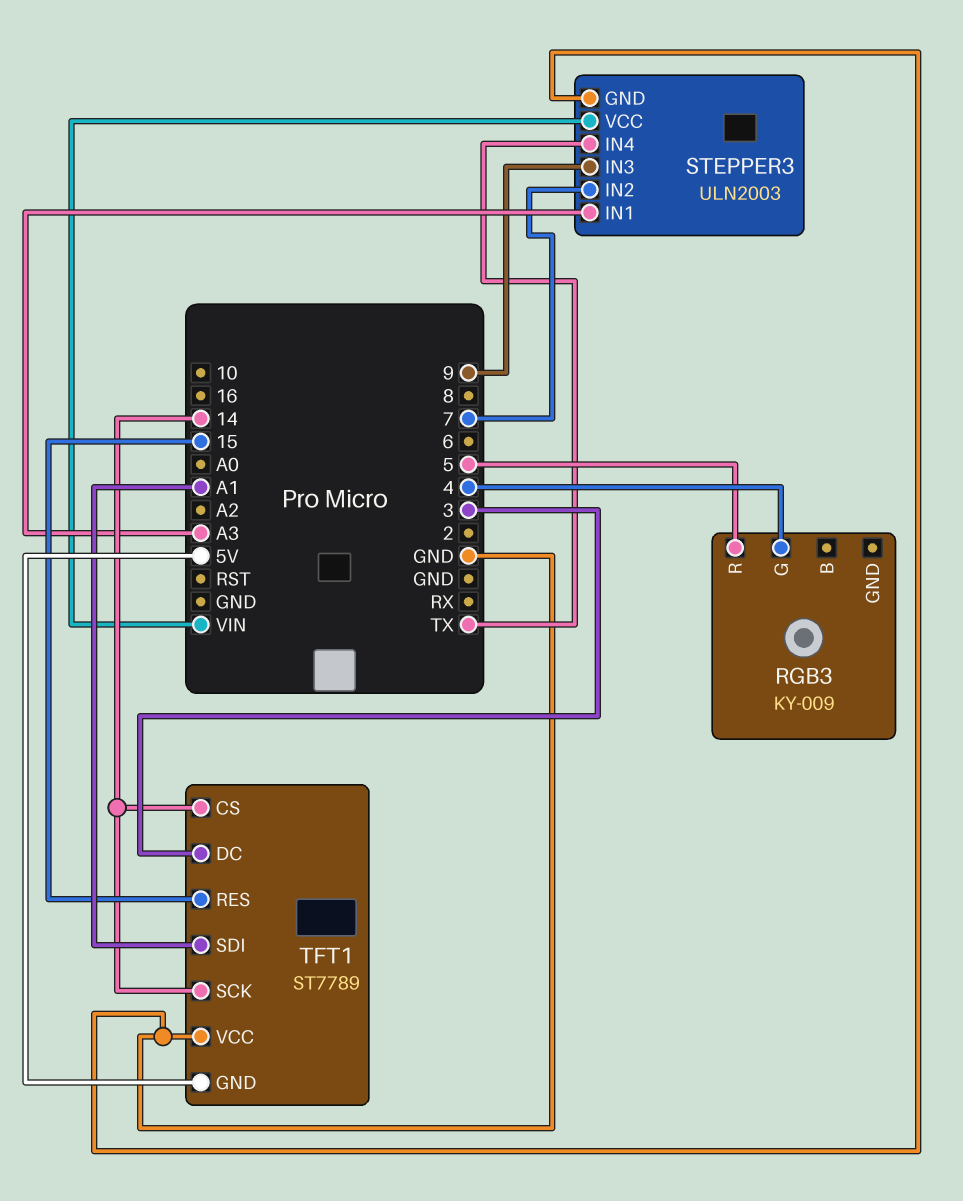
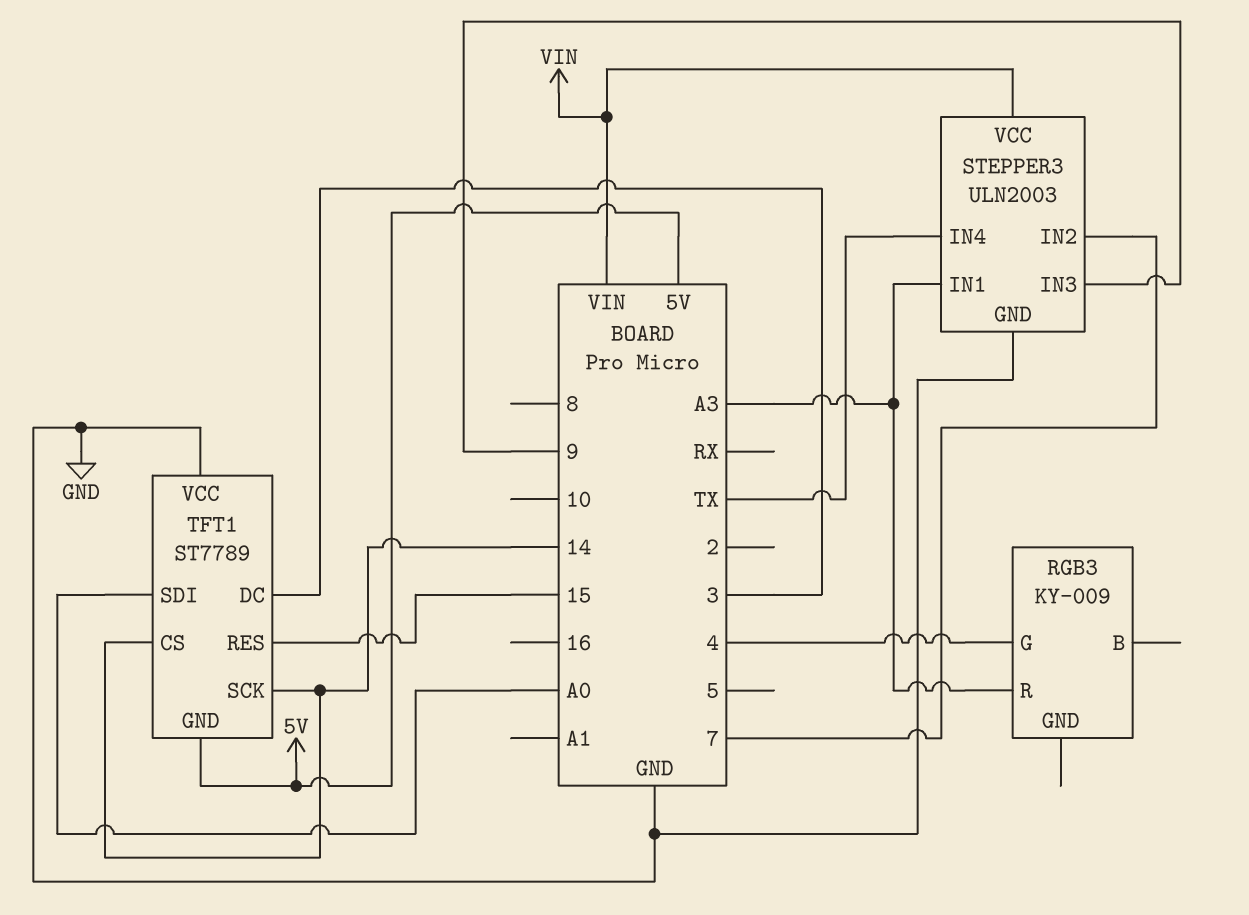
RGB3 pin R: 5 -> A3
TFT1 pin SDI: A1 -> A0

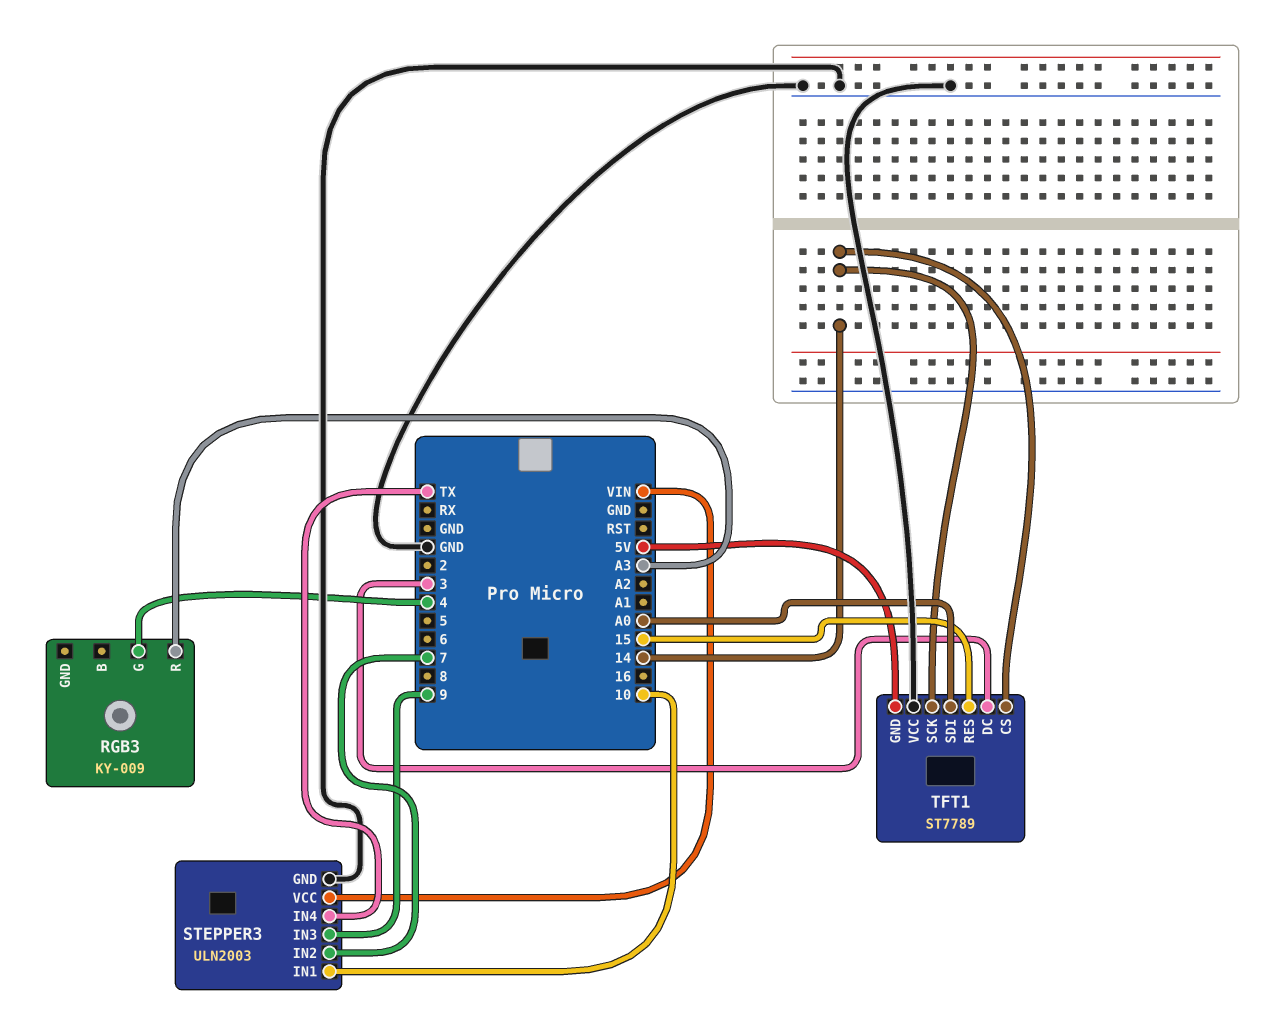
STEPPER3 pin IN1: A3 -> 10

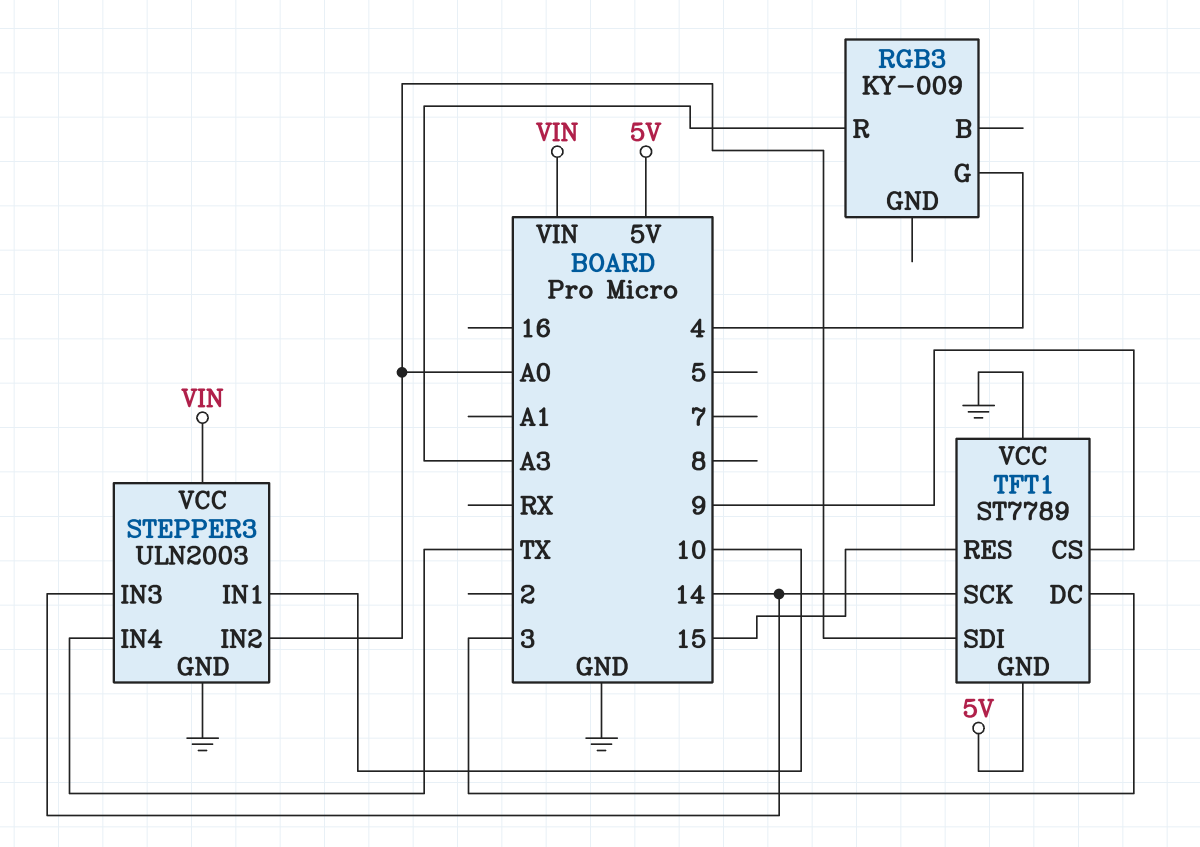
STEPPER3 pin IN2: 7 -> A0
STEPPER3 pin IN3: 9 -> 14
TFT1 pin CS: 14 -> 9

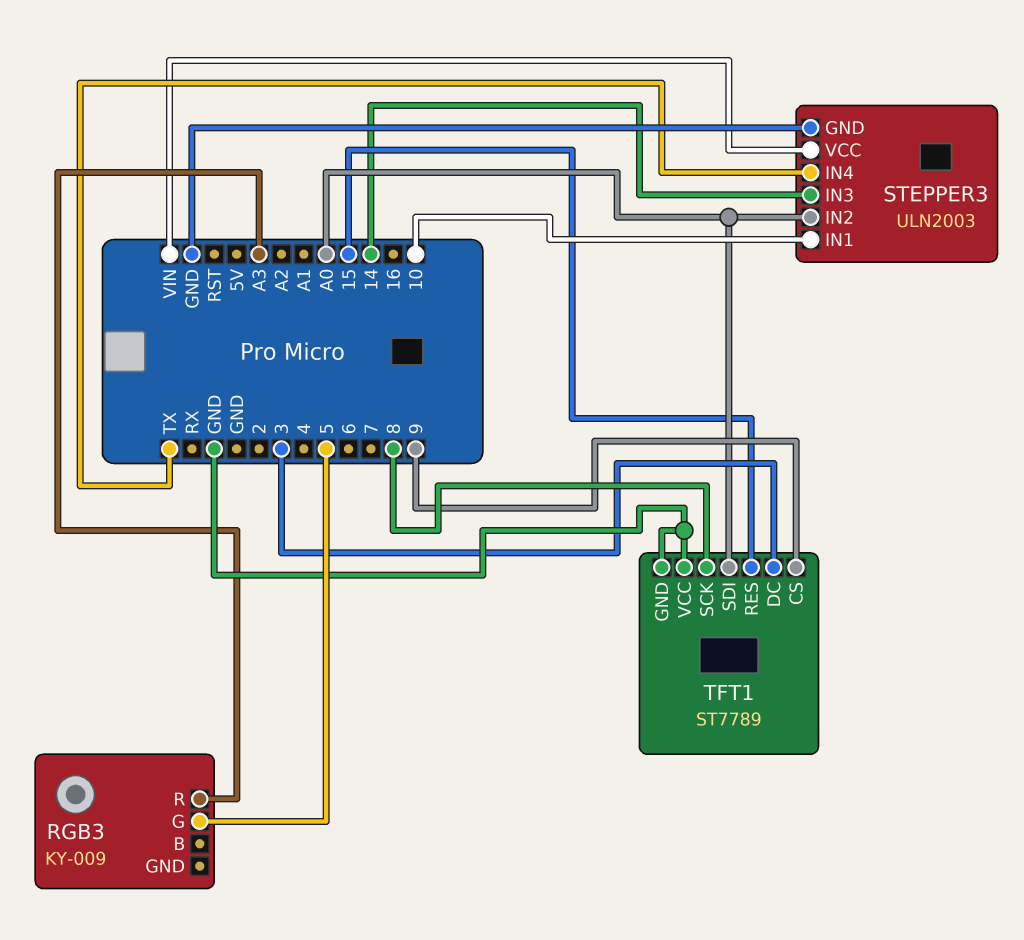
RGB3 pin G: 4 -> 5
TFT1 pin GND: 5V -> GND
TFT1 pin SCK: 14 -> 8

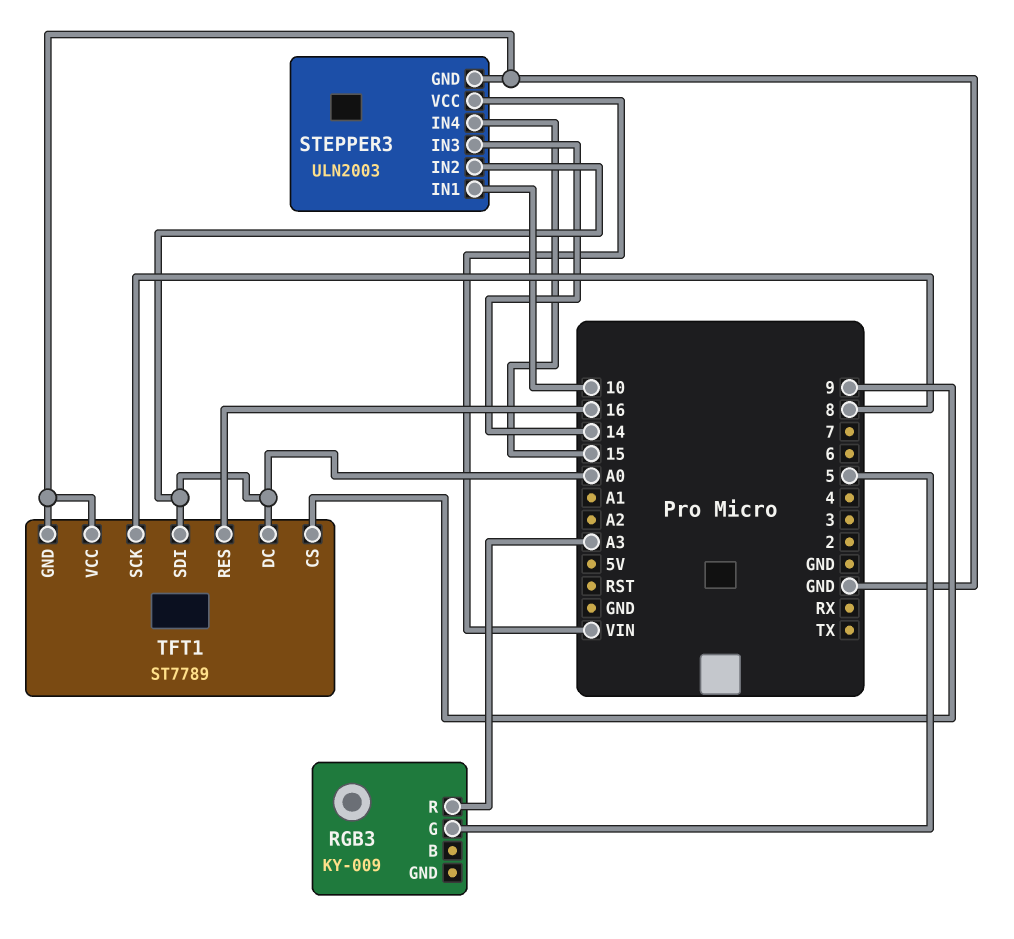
STEPPER3 pin IN4: TX -> 15
TFT1 pin DC: 3 -> A0
TFT1 pin RES: 15 -> 16

